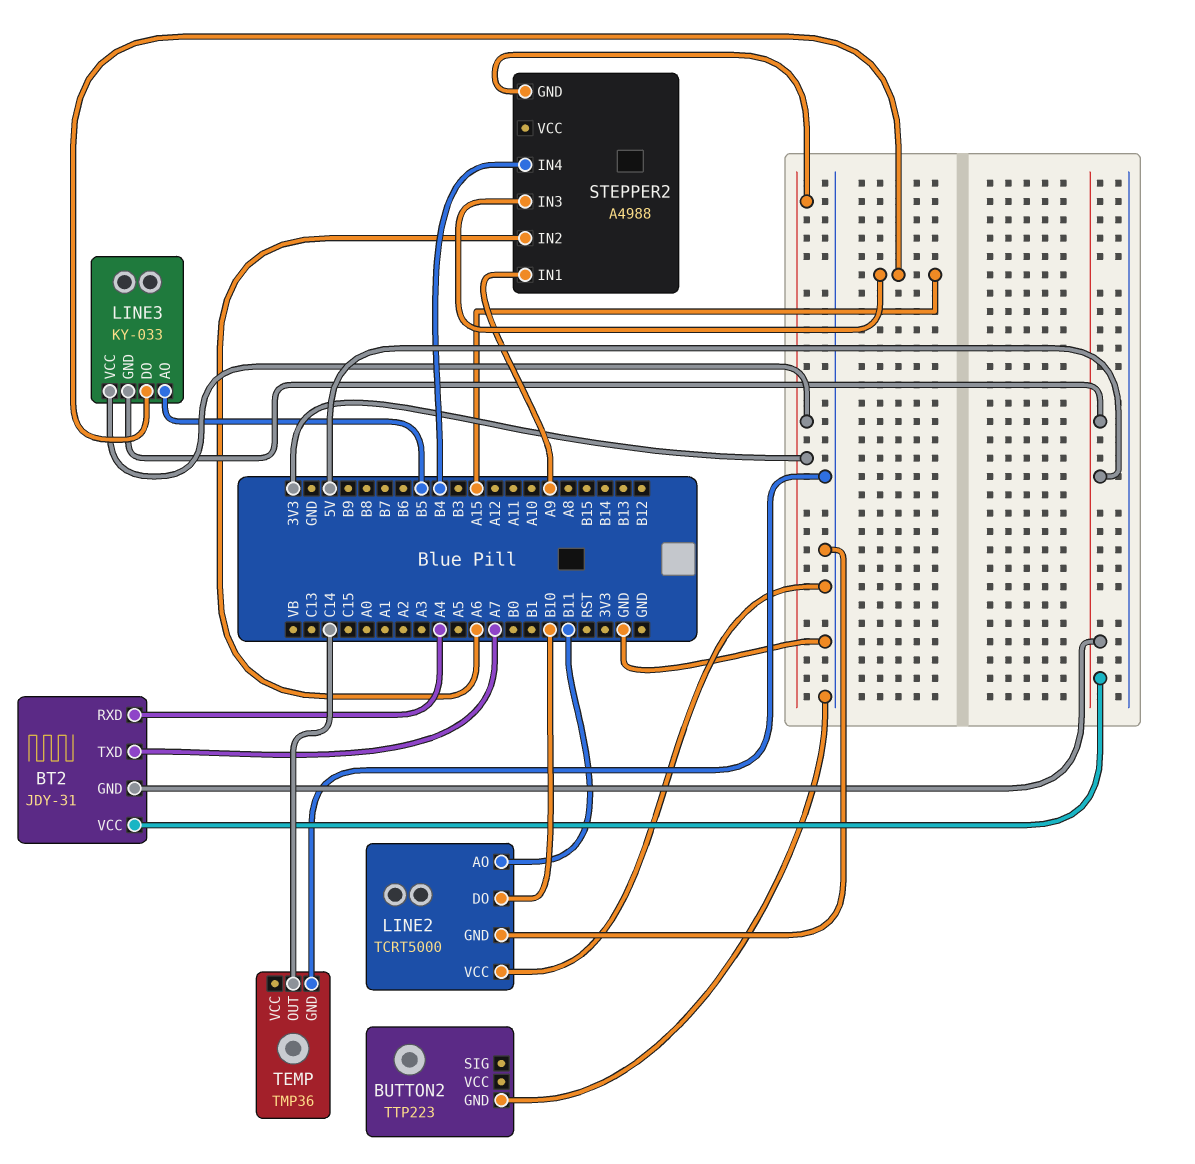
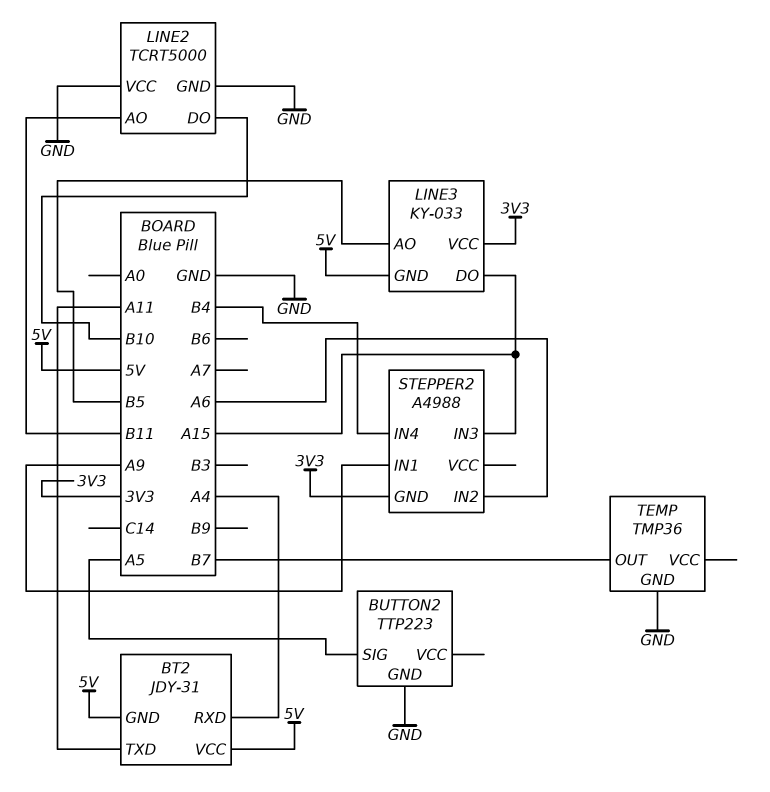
BT2 pin TXD: A7 -> A11
BUTTON2 pin SIG: none -> A5
TEMP pin OUT: C14 -> B7

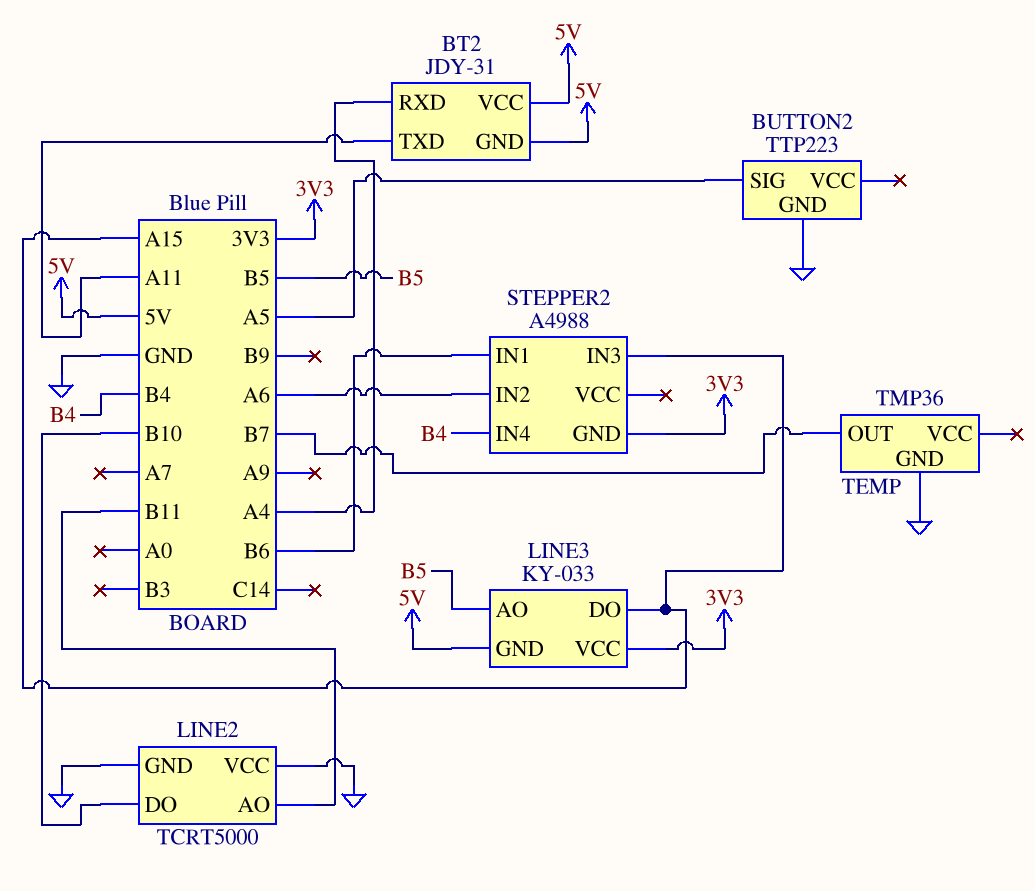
STEPPER2 pin IN1: A9 -> B6

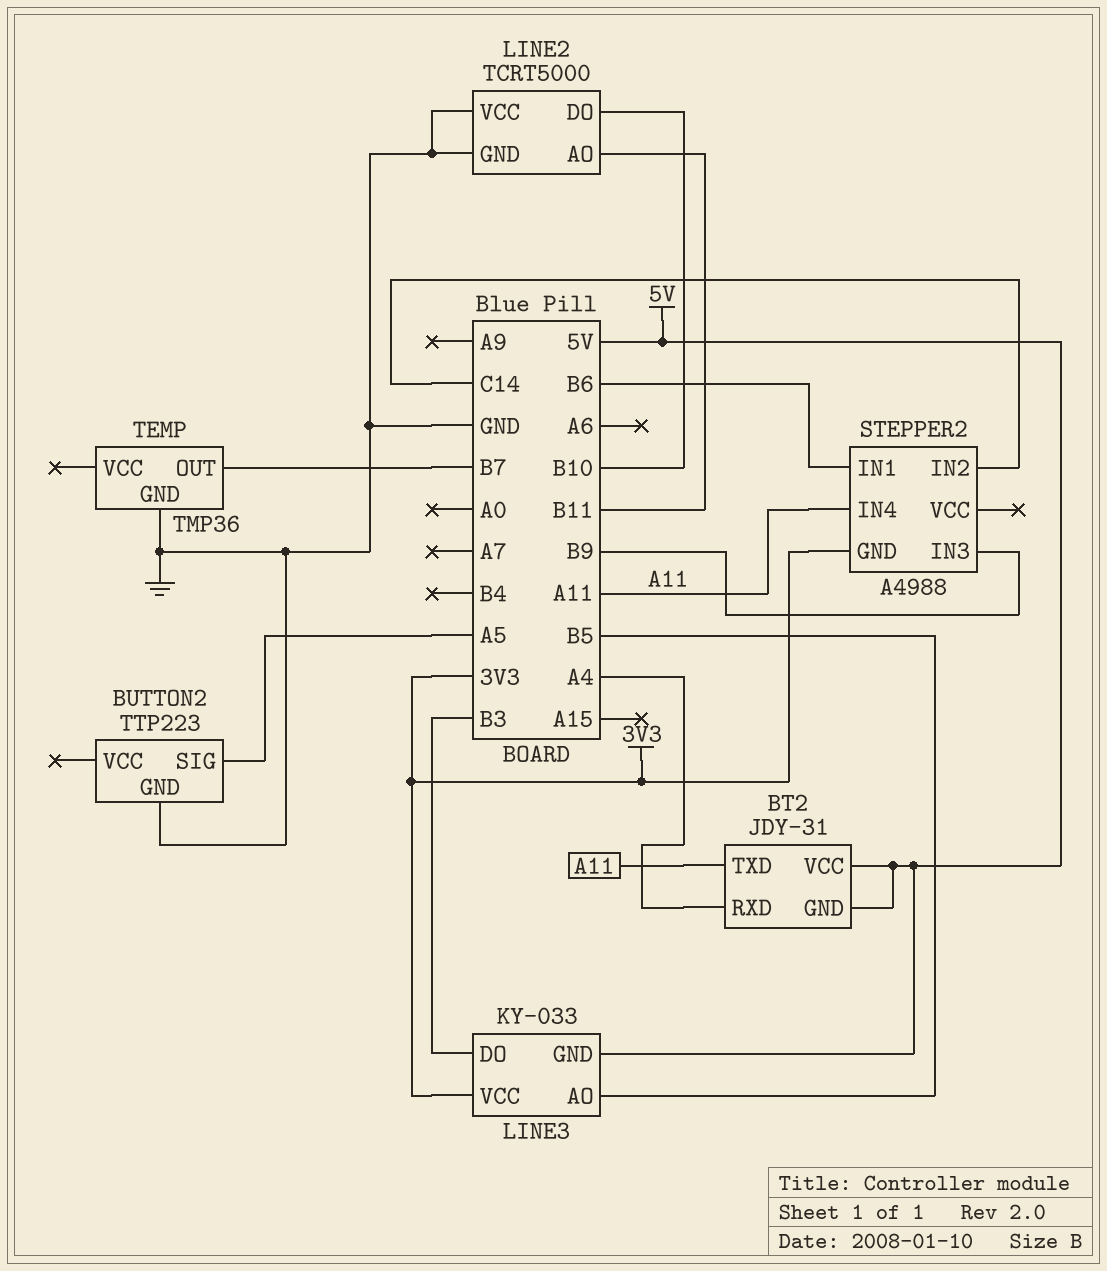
LINE3 pin DO: A15 -> B3
STEPPER2 pin IN2: A6 -> C14
STEPPER2 pin IN3: A15 -> B9
STEPPER2 pin IN4: B4 -> A11

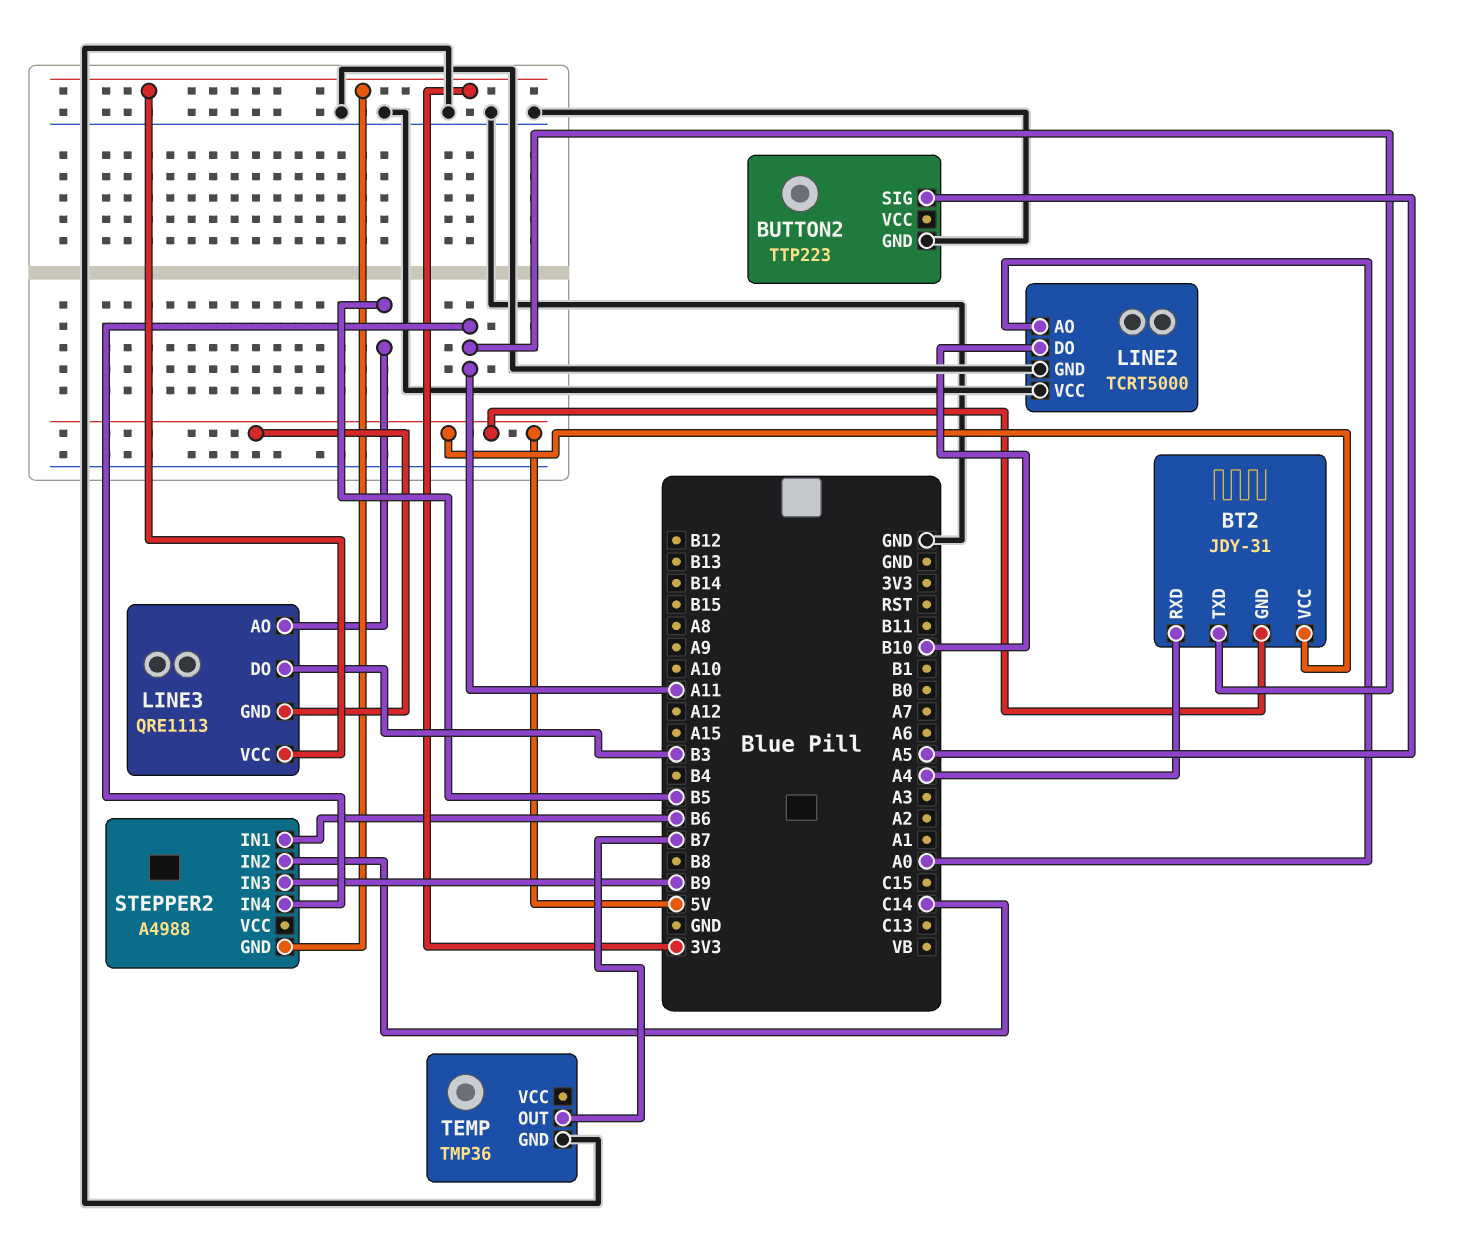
LINE2 pin AO: B11 -> A0
LINE3: KY-033 -> QRE1113

